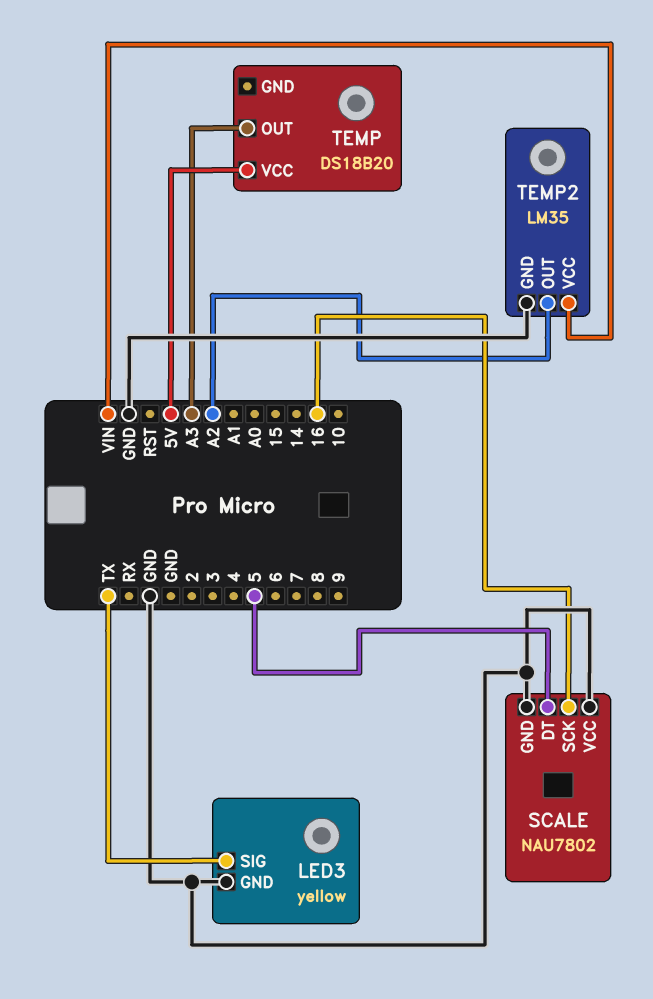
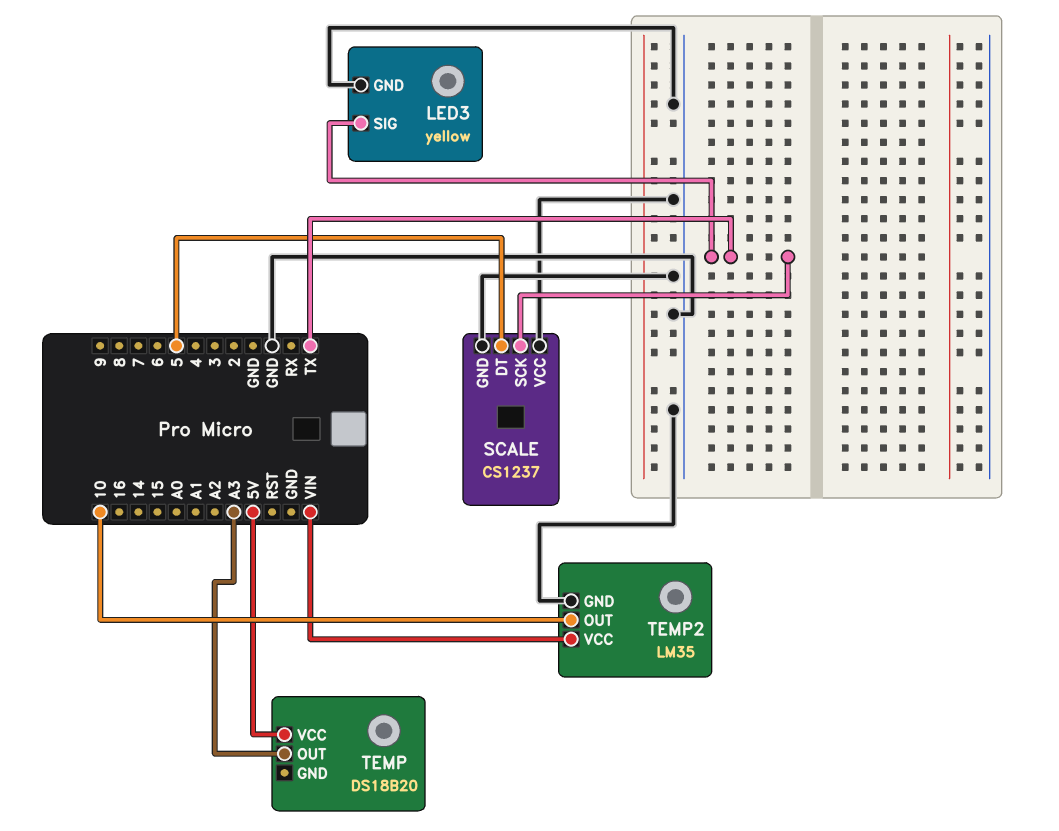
SCALE: NAU7802 -> CS1237
SCALE pin SCK: 16 -> TX
TEMP2 pin OUT: A2 -> 10

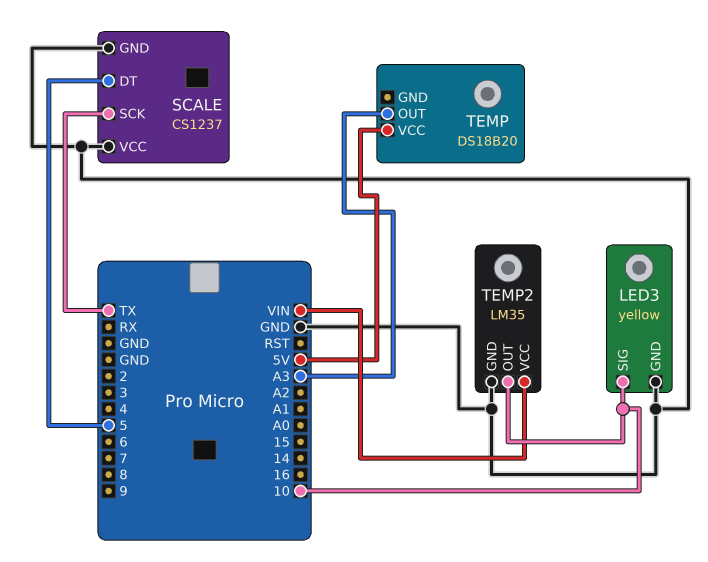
LED3 pin SIG: TX -> 10

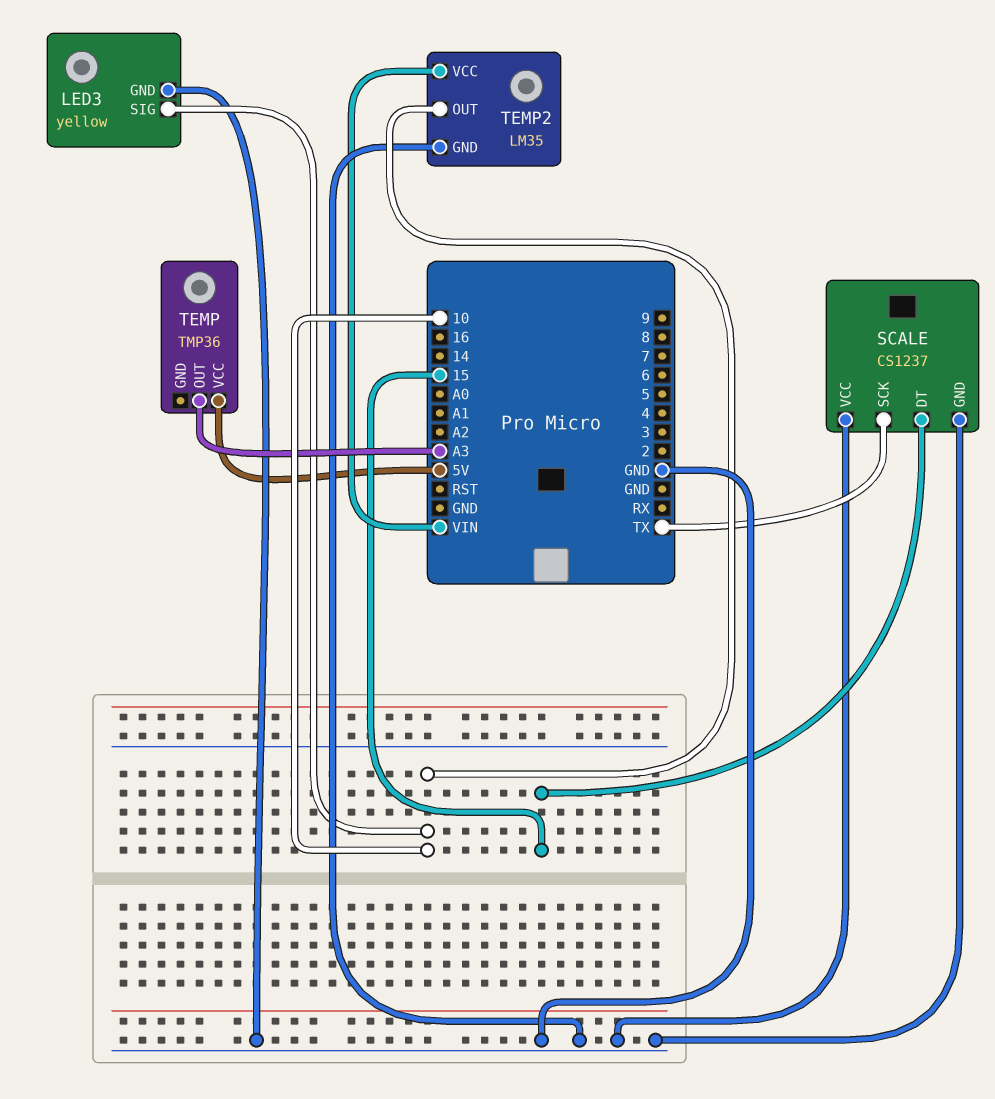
SCALE pin DT: 5 -> 15
TEMP: DS18B20 -> TMP36

